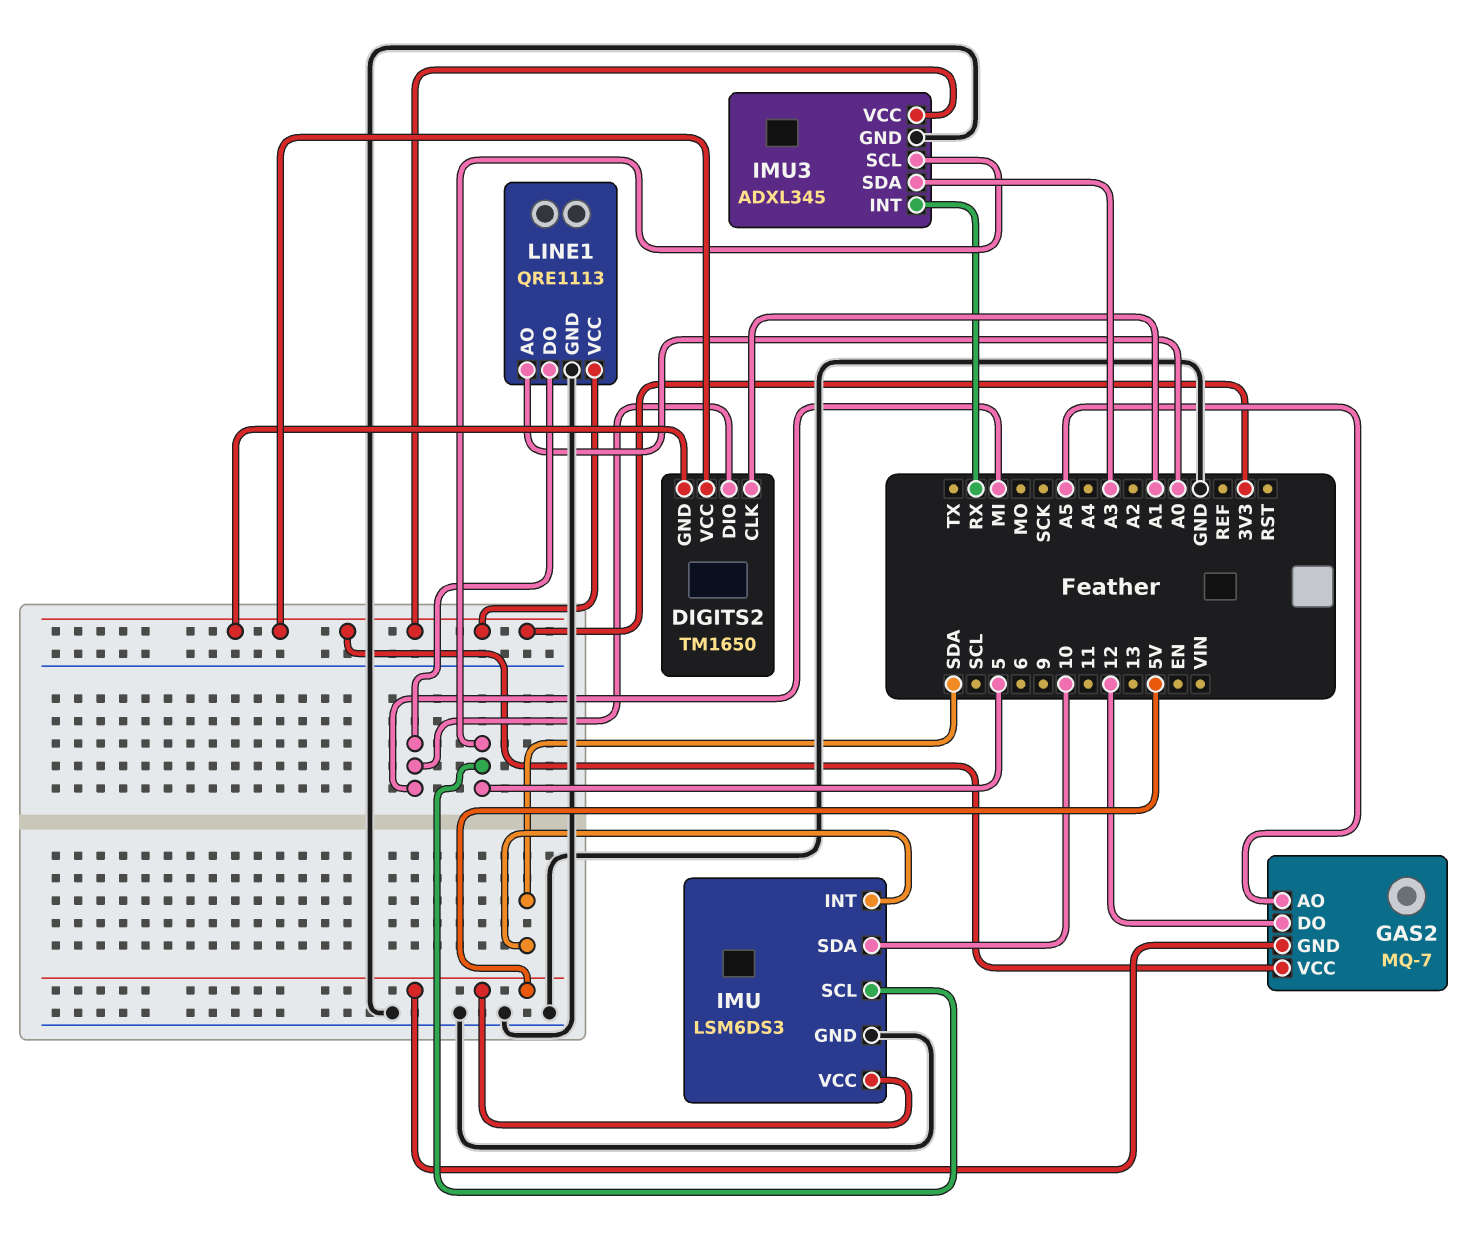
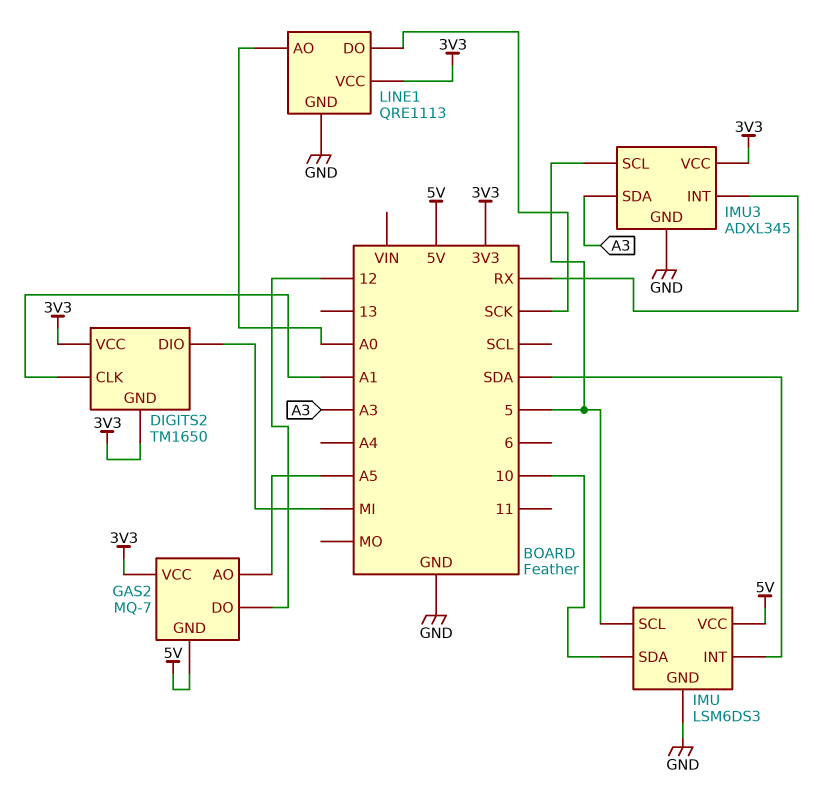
LINE1 pin DO: MI -> SCK

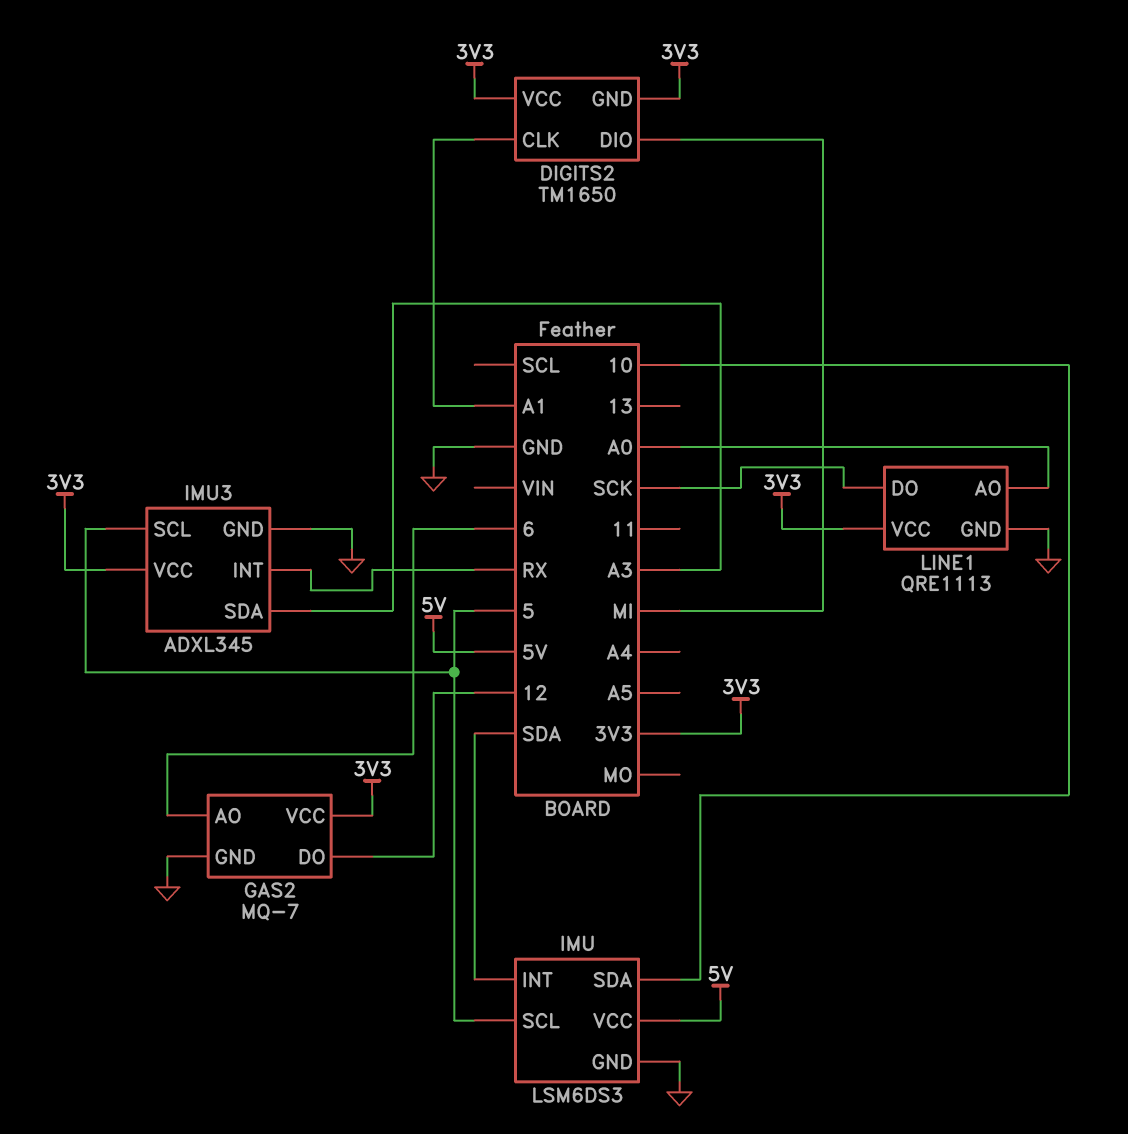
GAS2 pin AO: A5 -> 6
GAS2 pin GND: 5V -> GND

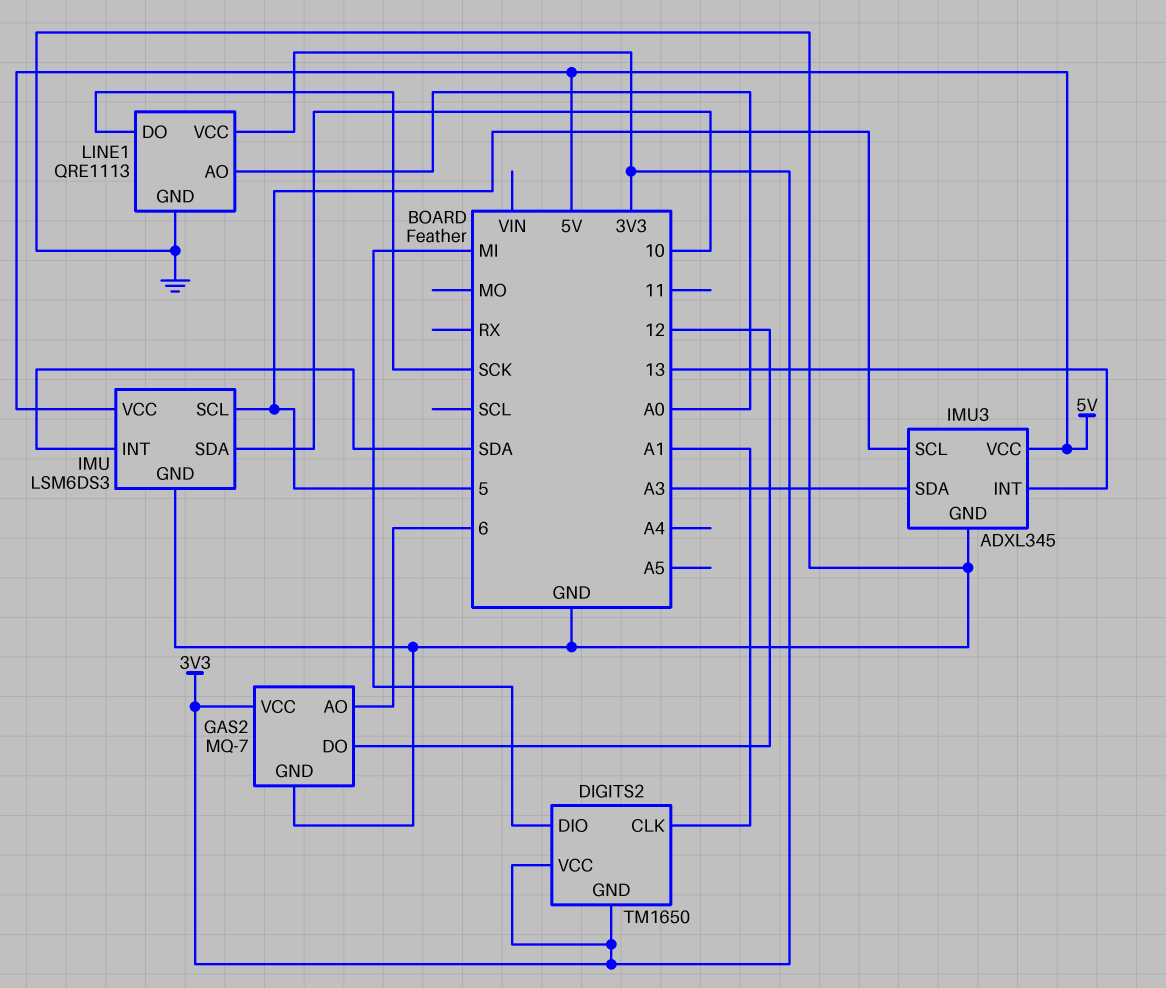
IMU3 pin INT: RX -> 13
IMU3 pin VCC: 3V3 -> 5V

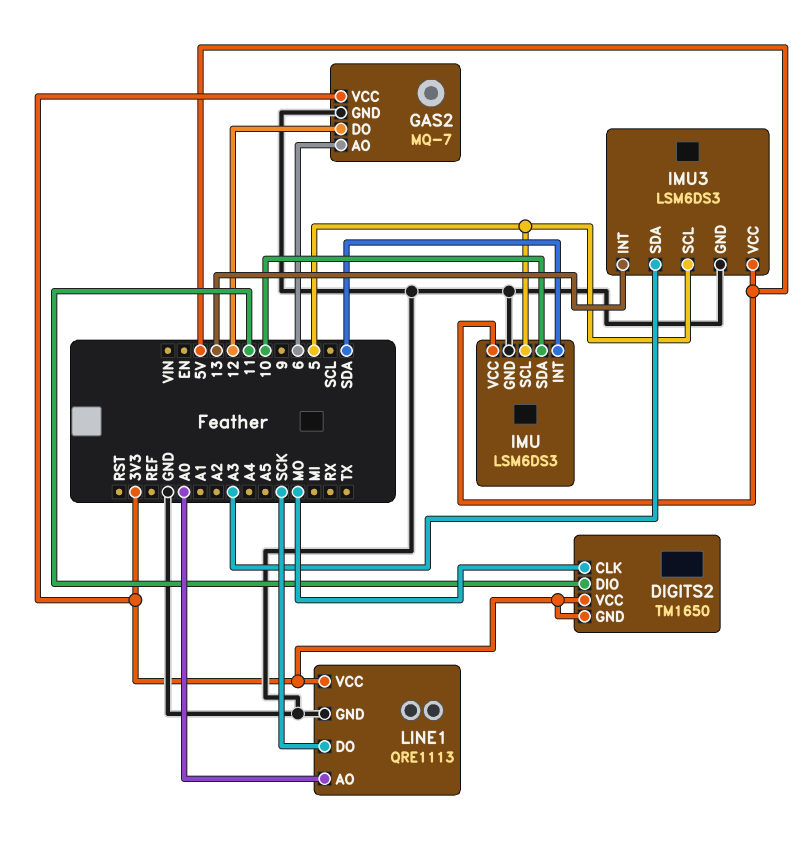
DIGITS2 pin CLK: A1 -> MO
DIGITS2 pin DIO: MI -> 11
IMU3: ADXL345 -> LSM6DS3

